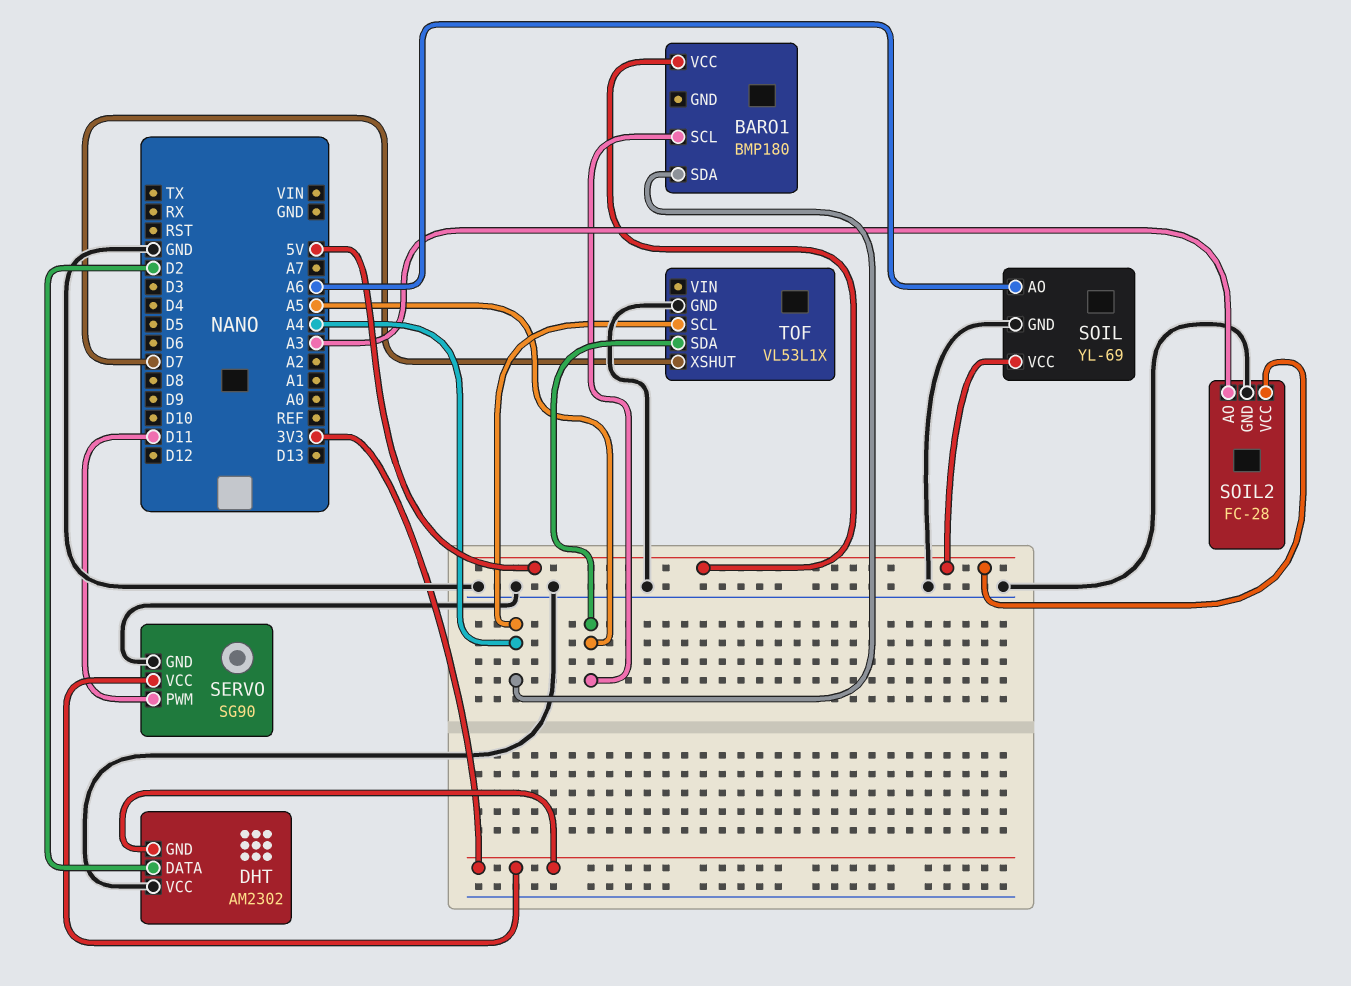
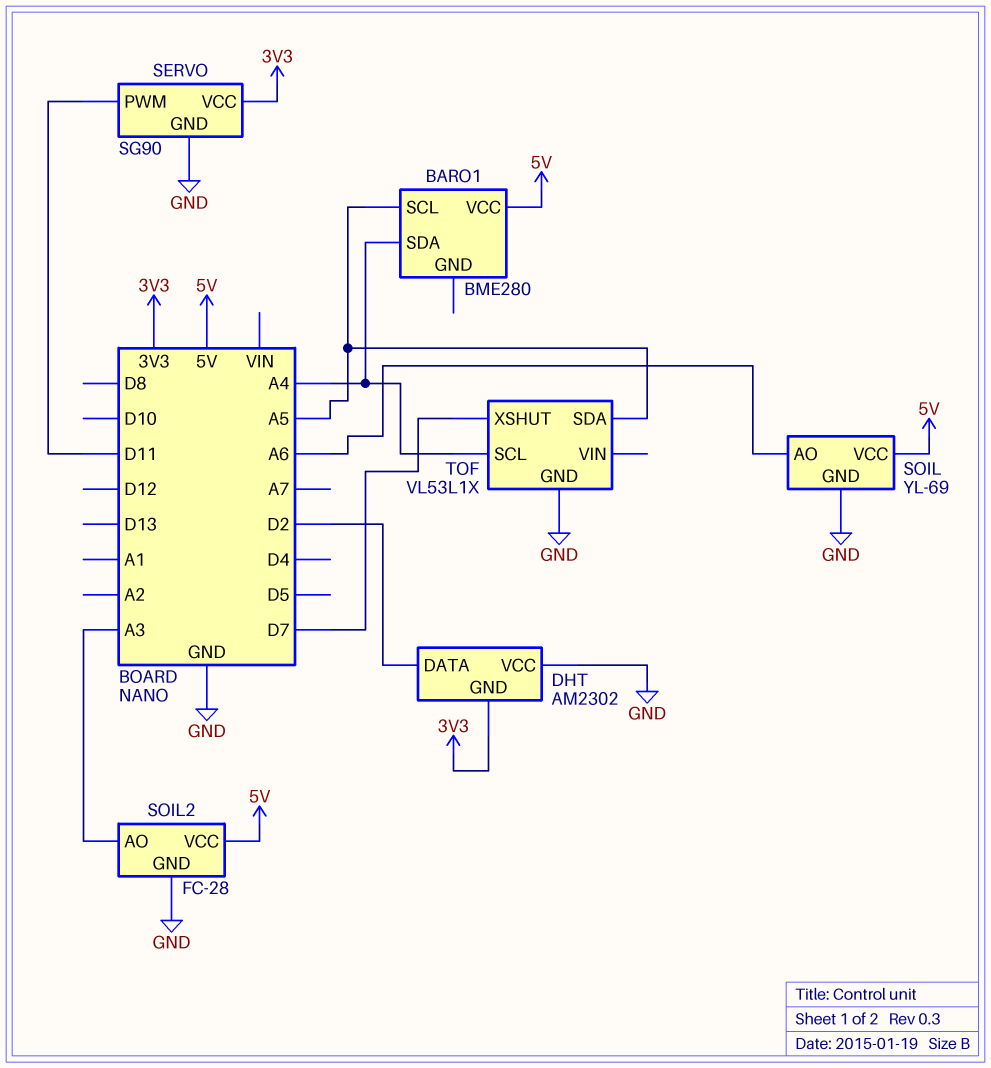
BARO1: BMP180 -> BME280

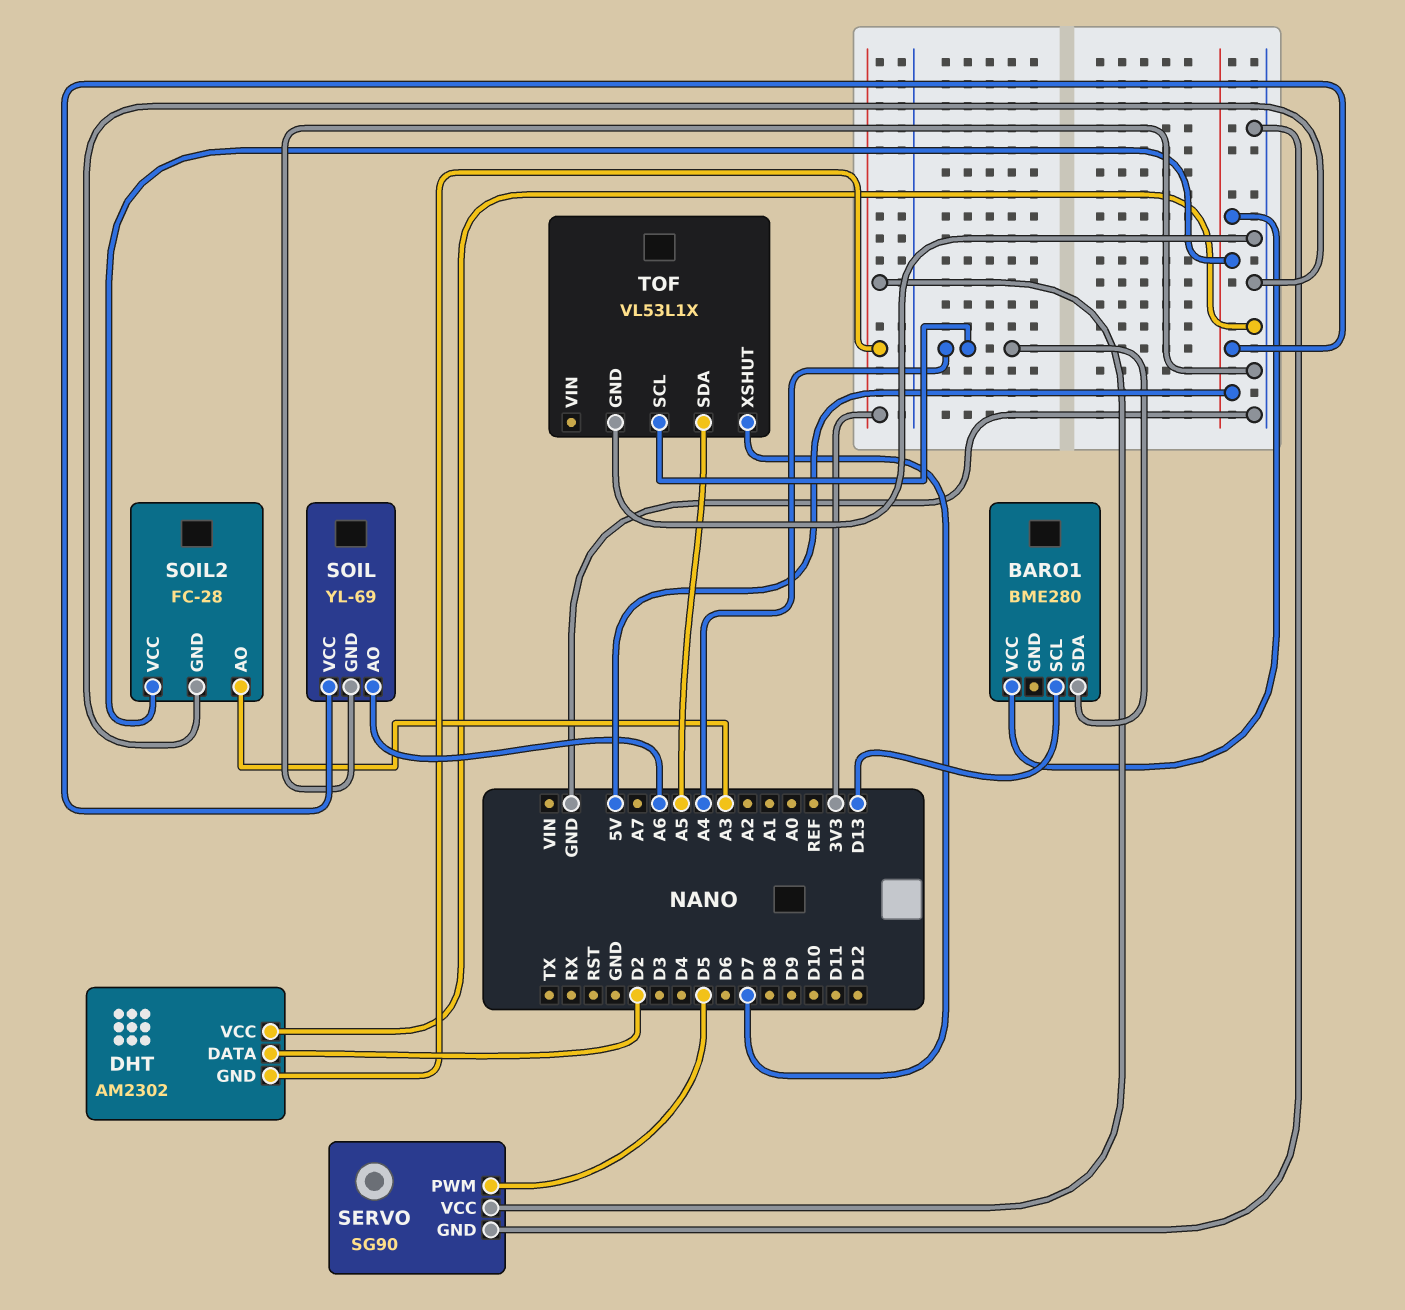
BARO1 pin SCL: A5 -> D13
SERVO pin PWM: D11 -> D5

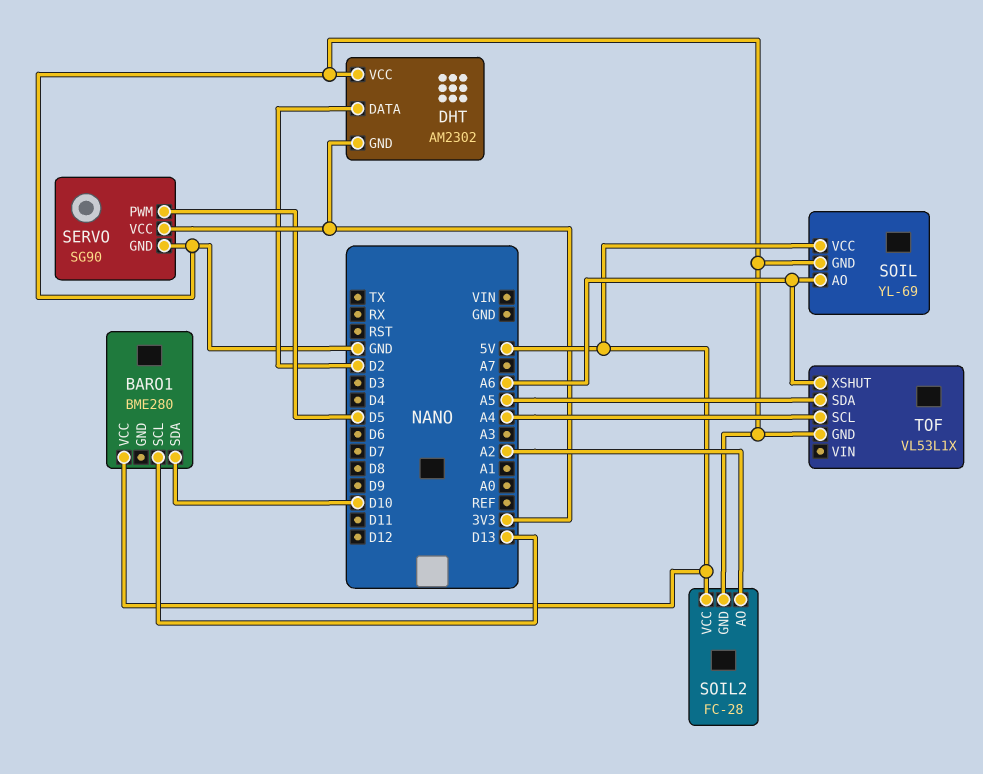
BARO1 pin SDA: A4 -> D10
SOIL2 pin AO: A3 -> A2
TOF pin XSHUT: D7 -> A6

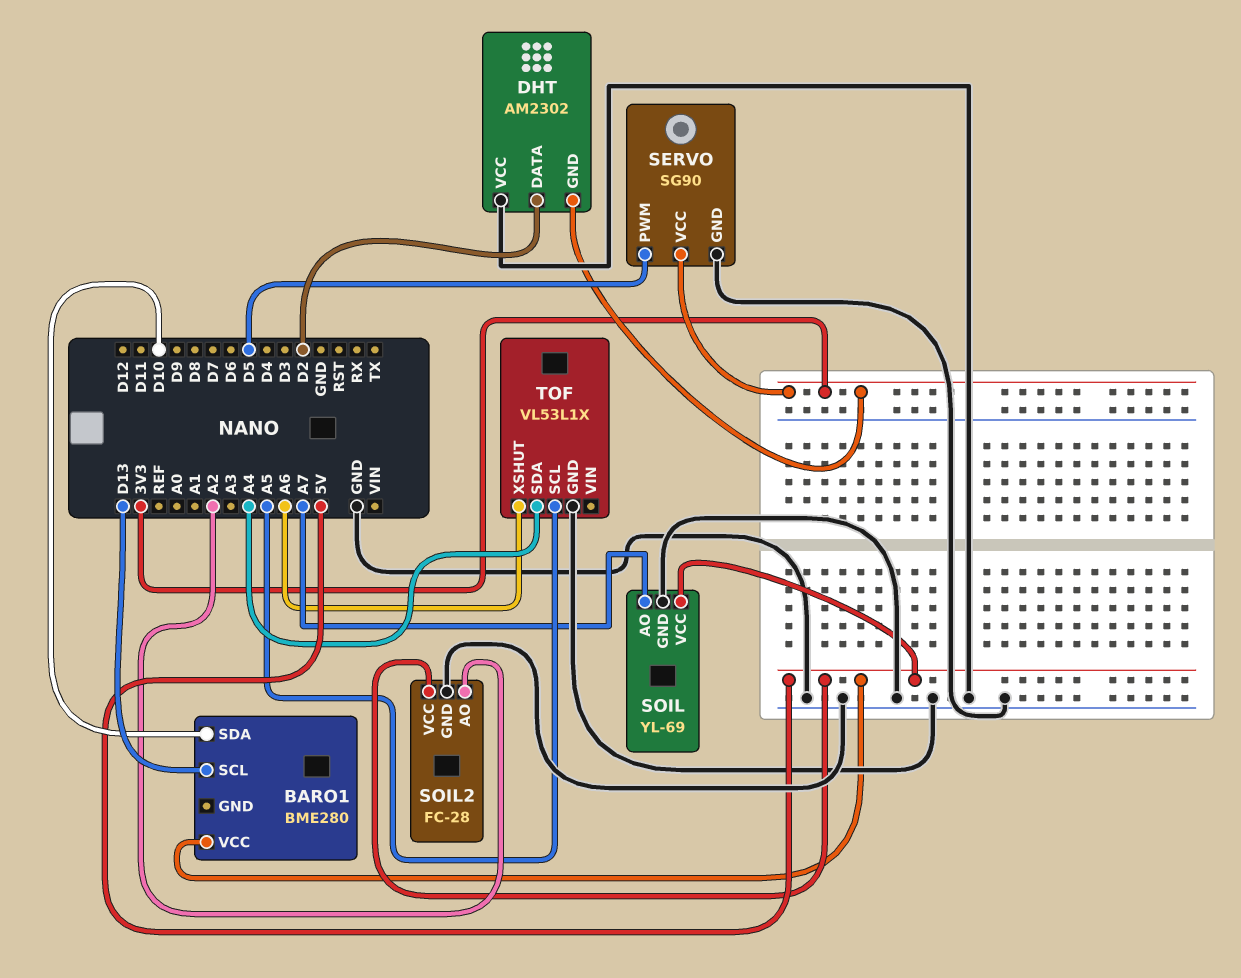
SOIL pin AO: A6 -> A7
TOF pin SCL: A4 -> A5
TOF pin SDA: A5 -> A4

